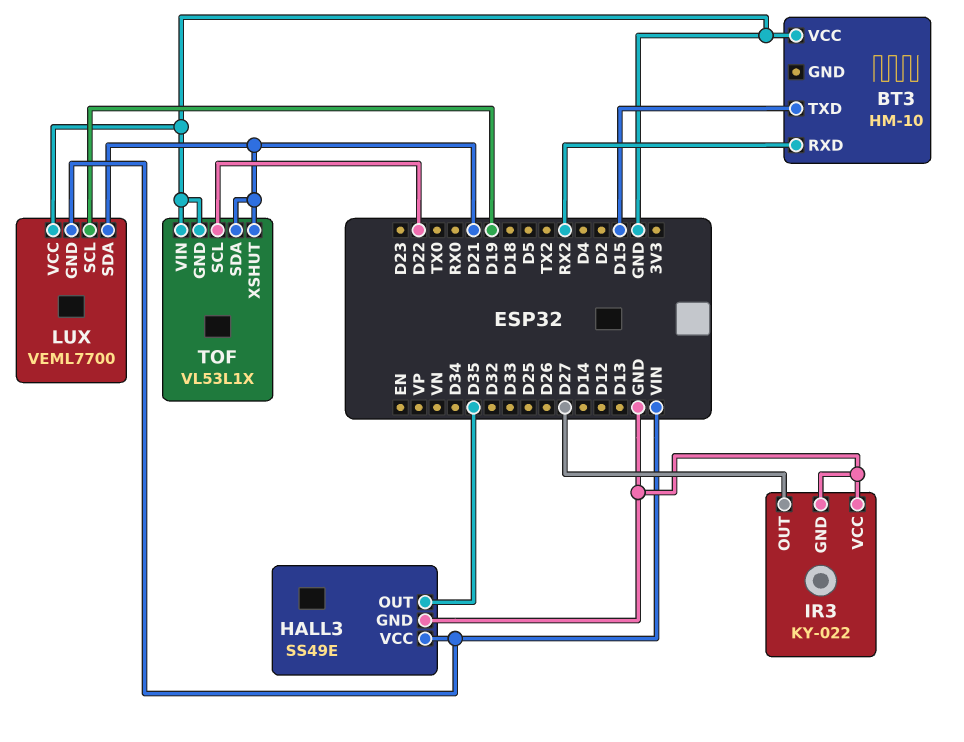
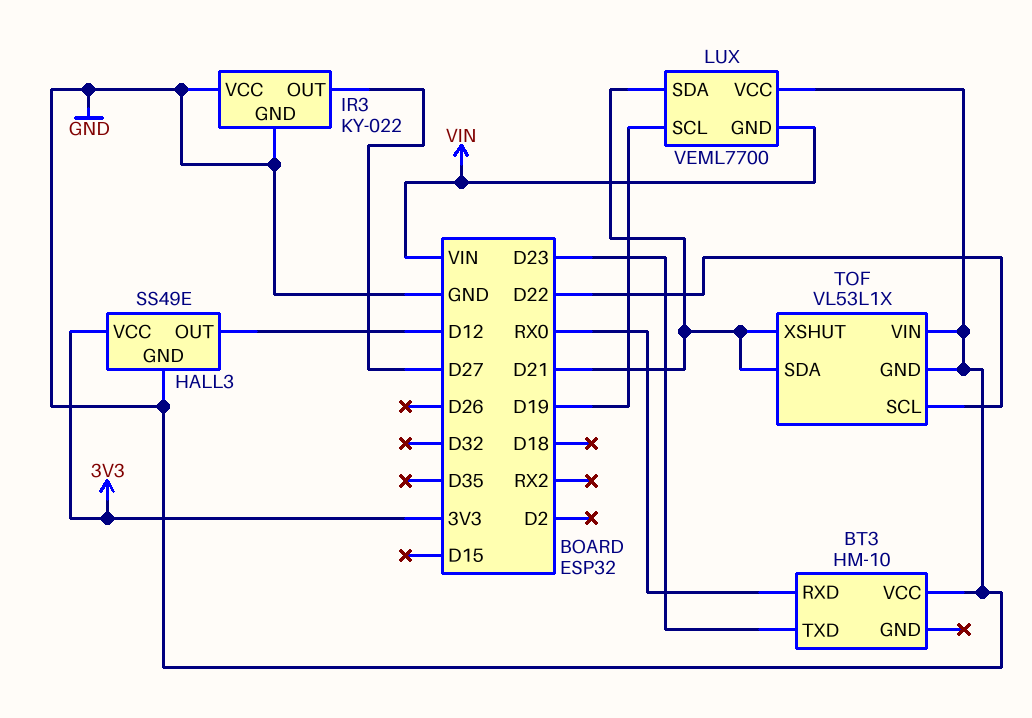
BT3 pin RXD: RX2 -> RX0
BT3 pin TXD: D15 -> D23
HALL3 pin OUT: D35 -> D12
HALL3 pin VCC: VIN -> 3V3

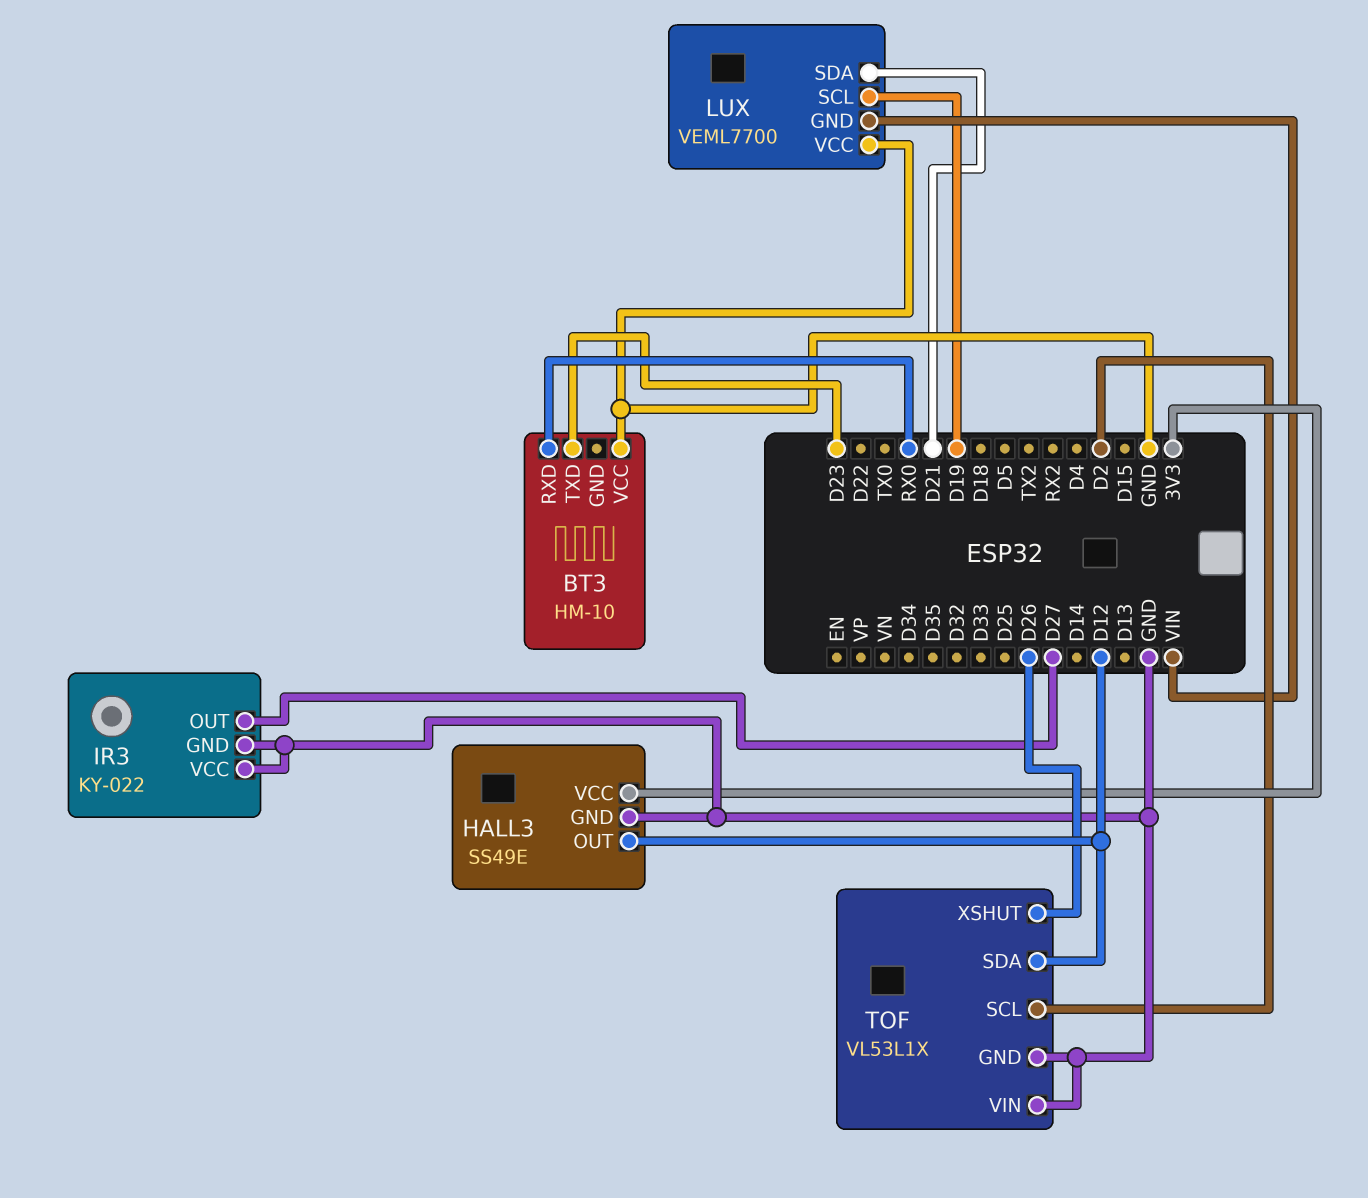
TOF pin SCL: D22 -> D2
TOF pin SDA: D21 -> D12
TOF pin XSHUT: D21 -> D26

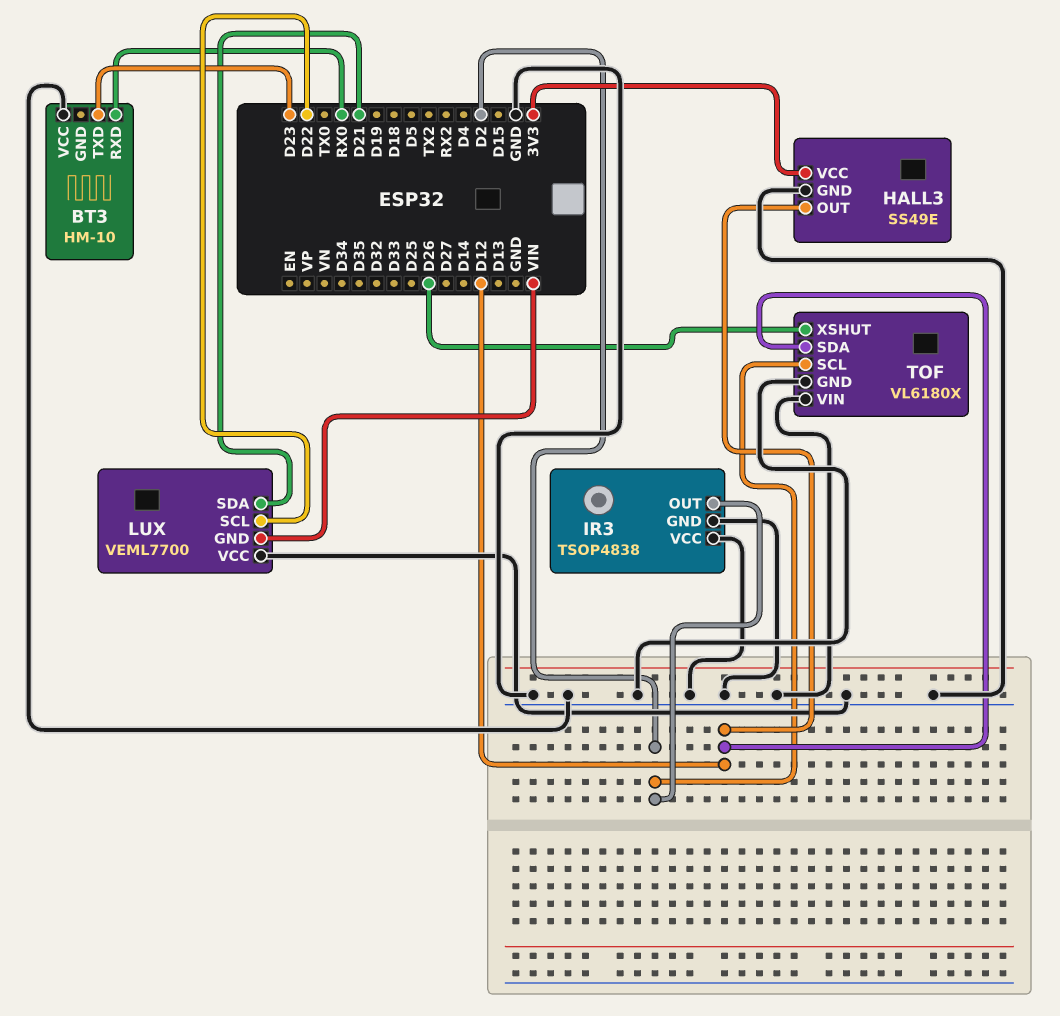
IR3: KY-022 -> TSOP4838
IR3 pin OUT: D27 -> D2
LUX pin SCL: D19 -> D22
TOF: VL53L1X -> VL6180X

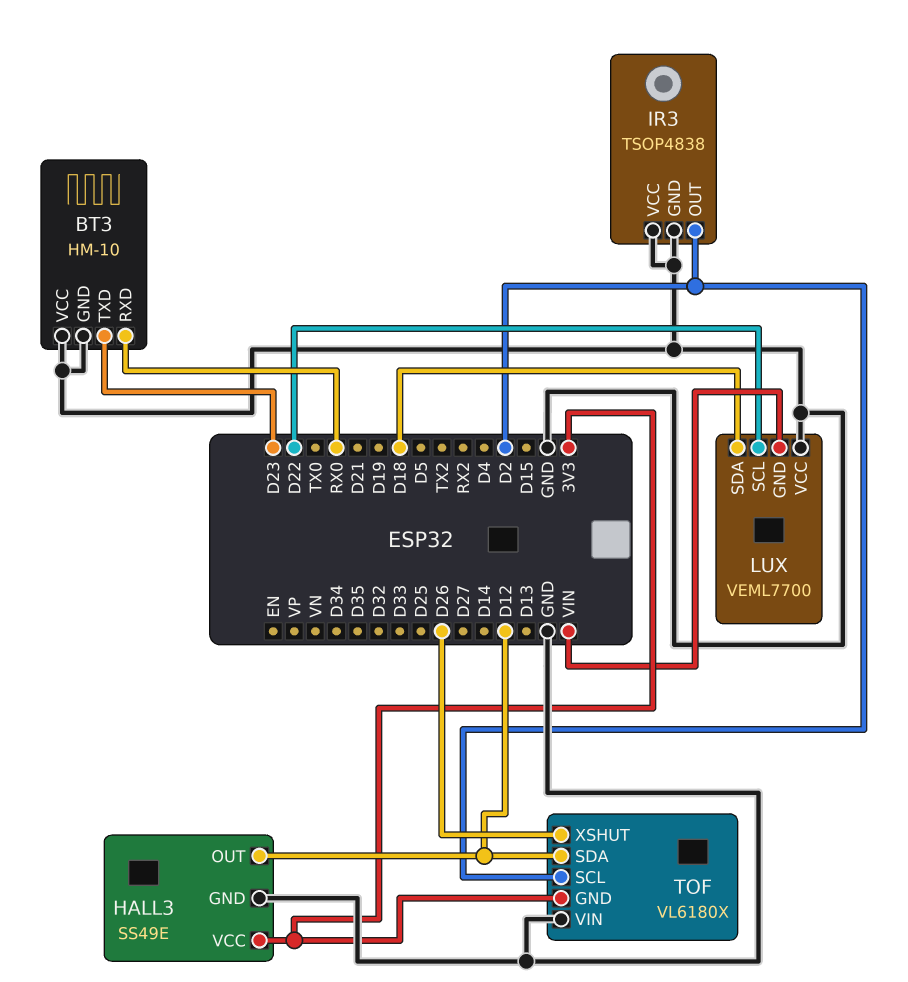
BT3 pin GND: none -> GND
LUX pin SDA: D21 -> D18
TOF pin GND: GND -> 3V3

